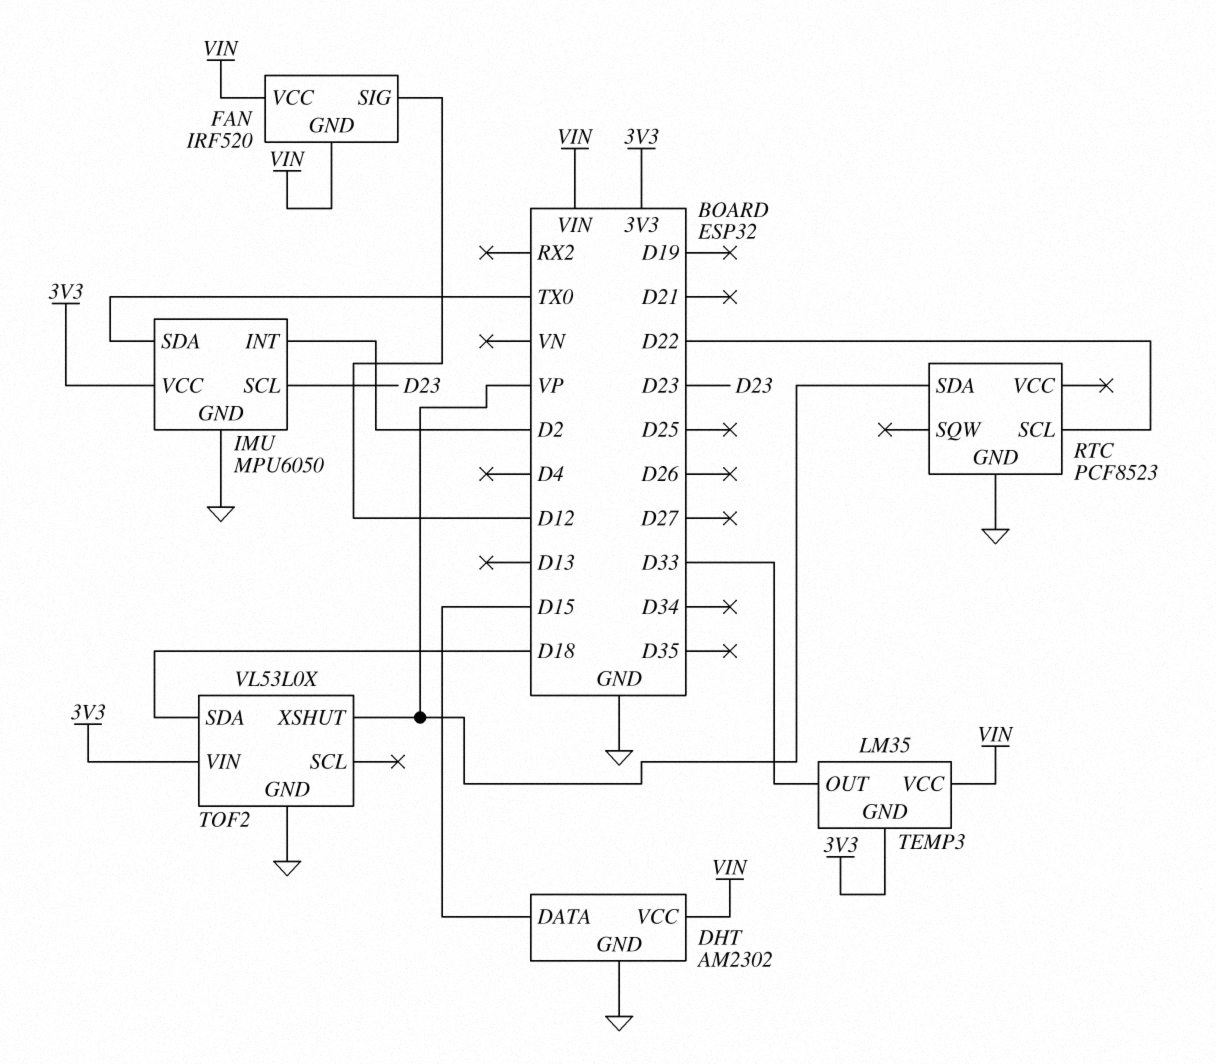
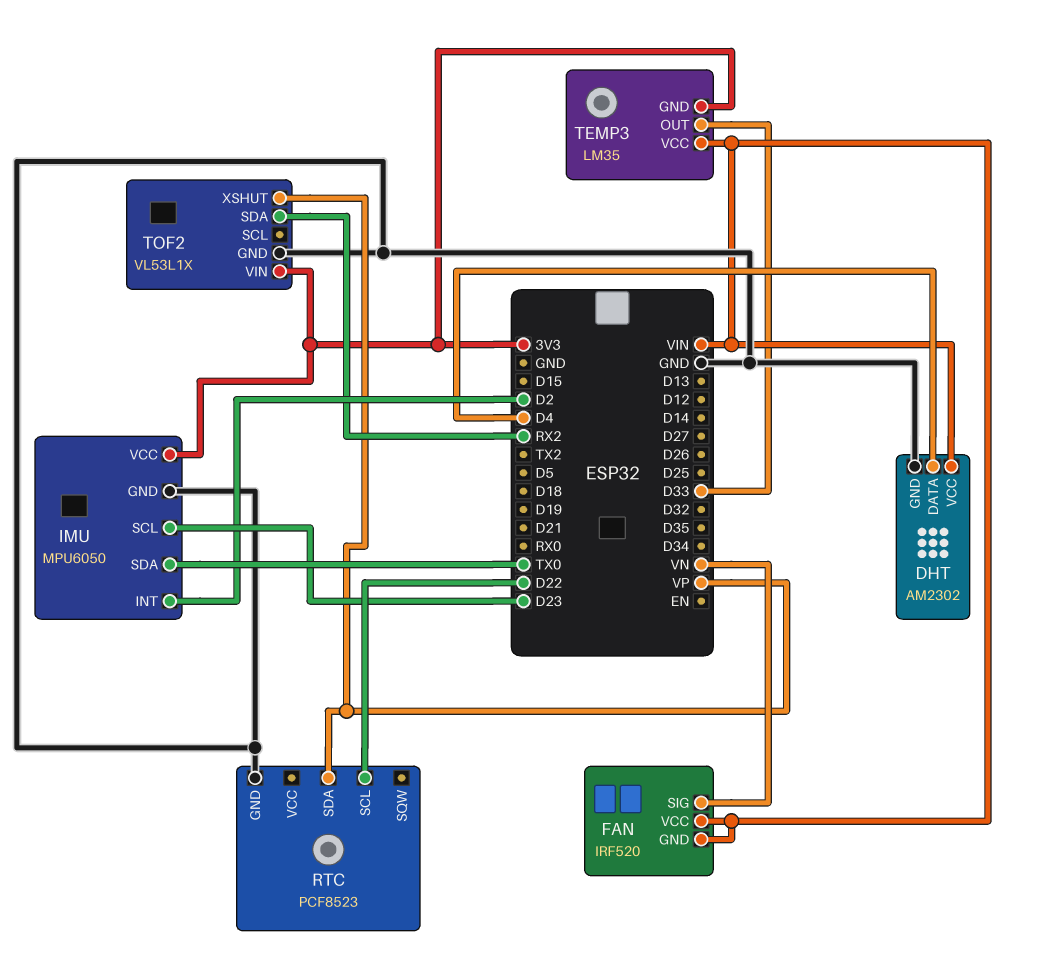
DHT pin DATA: D15 -> D4
FAN pin SIG: D12 -> VN
TOF2: VL53L0X -> VL53L1X
TOF2 pin SDA: D18 -> RX2

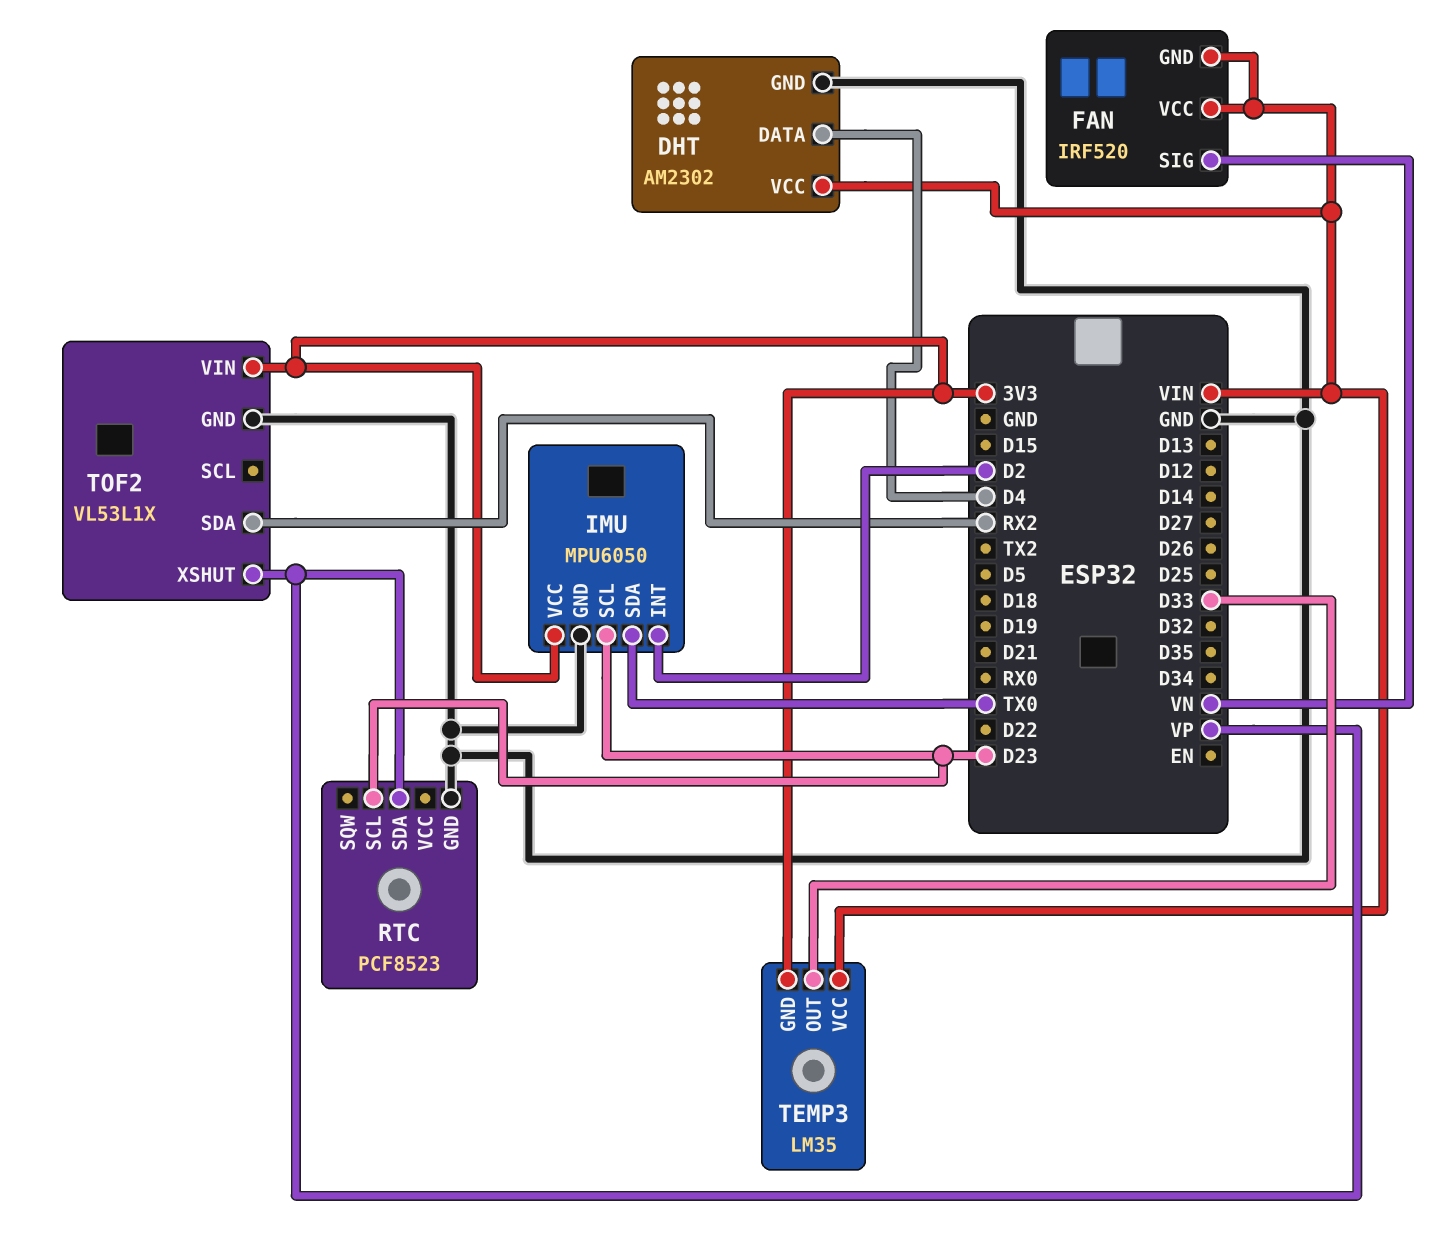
RTC pin SCL: D22 -> D23

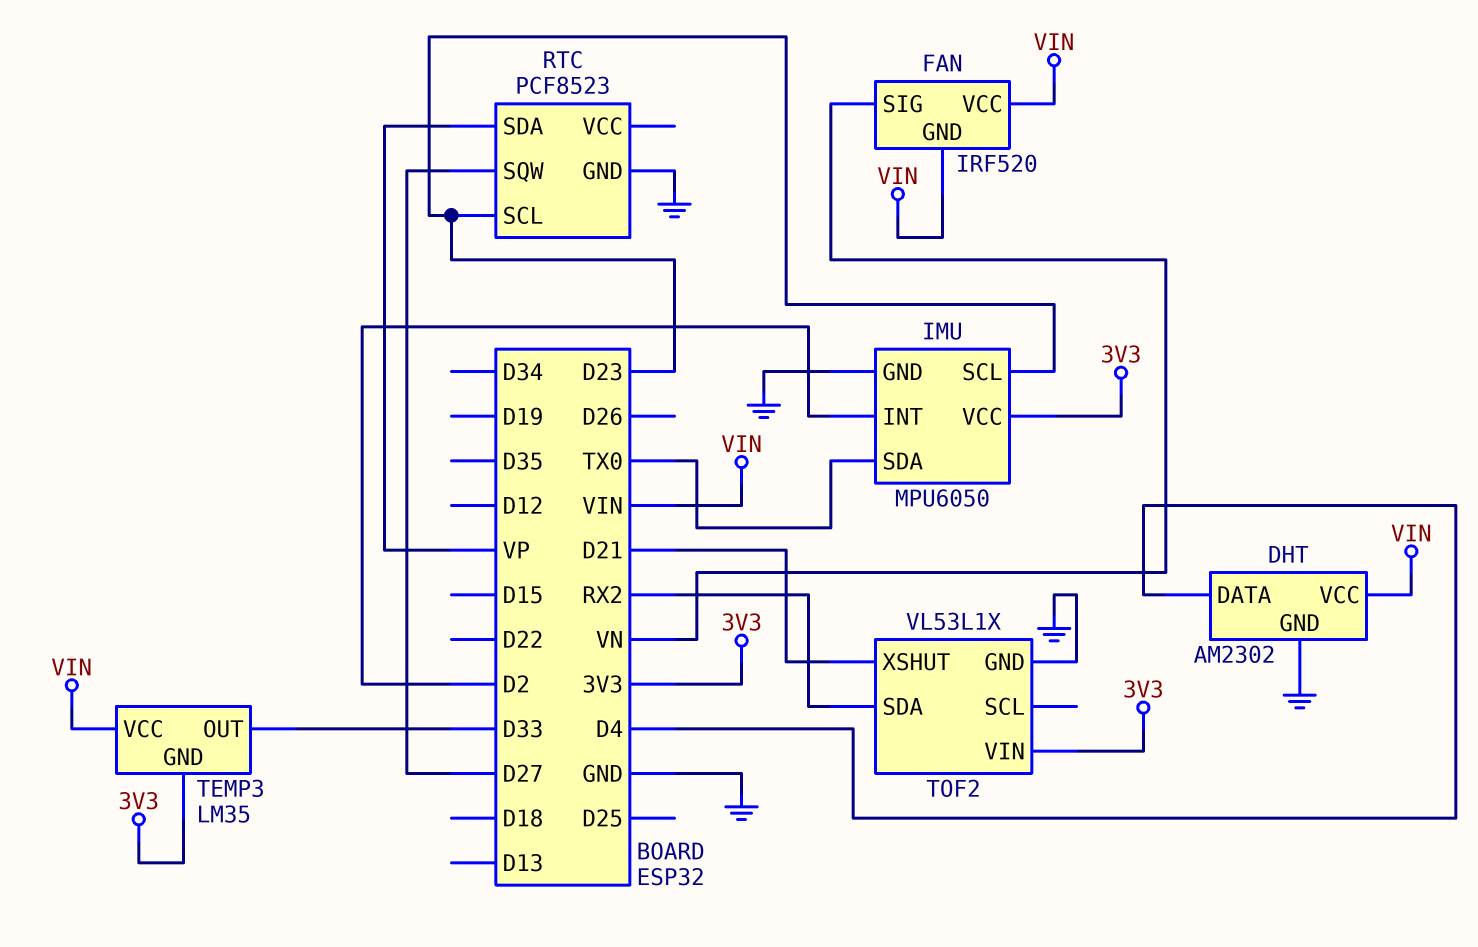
RTC pin SQW: none -> D27
TOF2 pin XSHUT: VP -> D21

